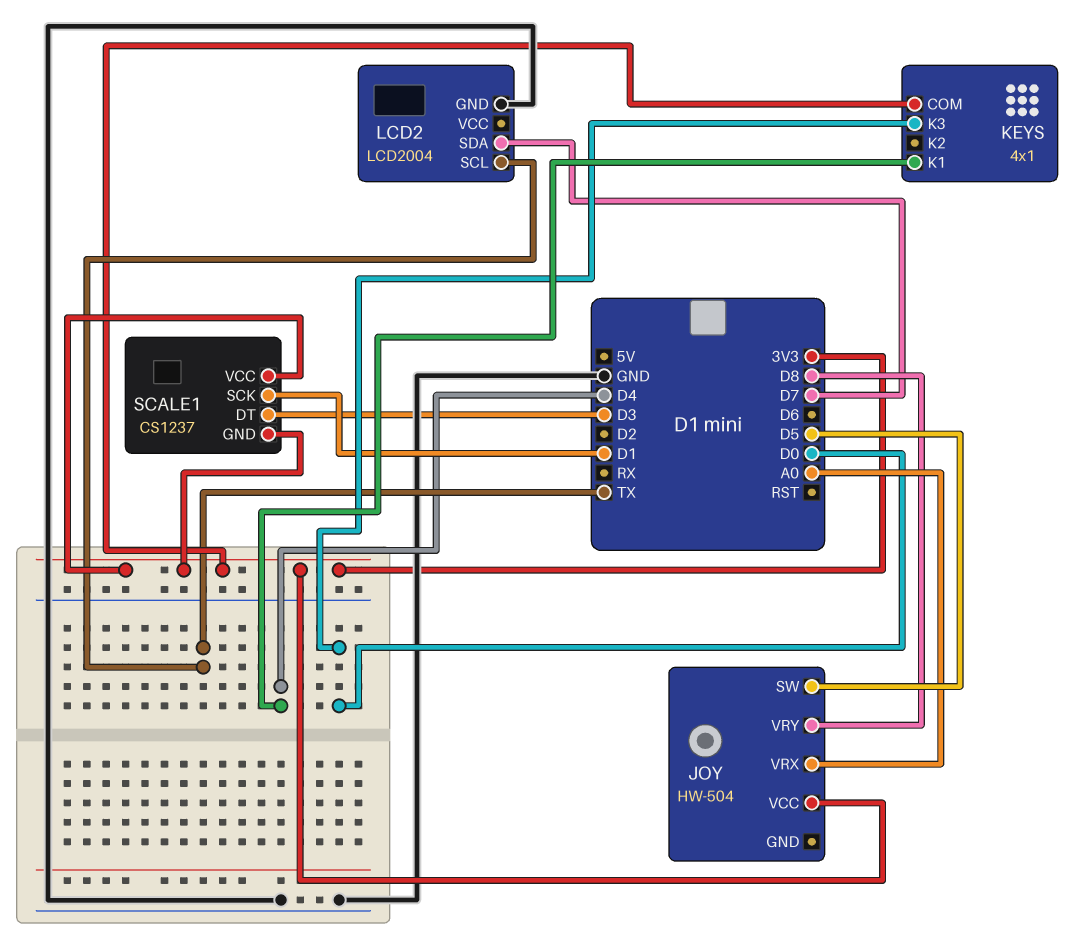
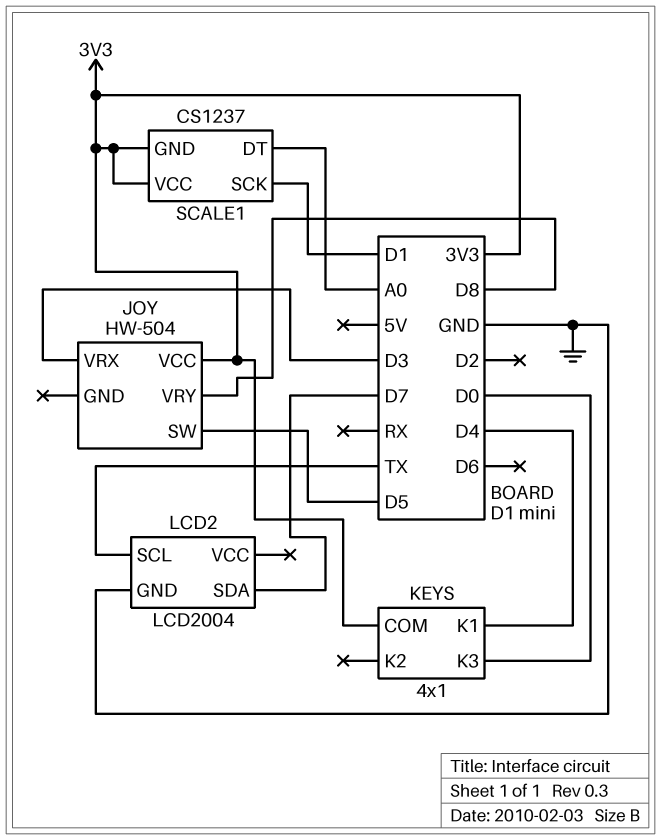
JOY pin VRX: A0 -> D3
SCALE1 pin DT: D3 -> A0

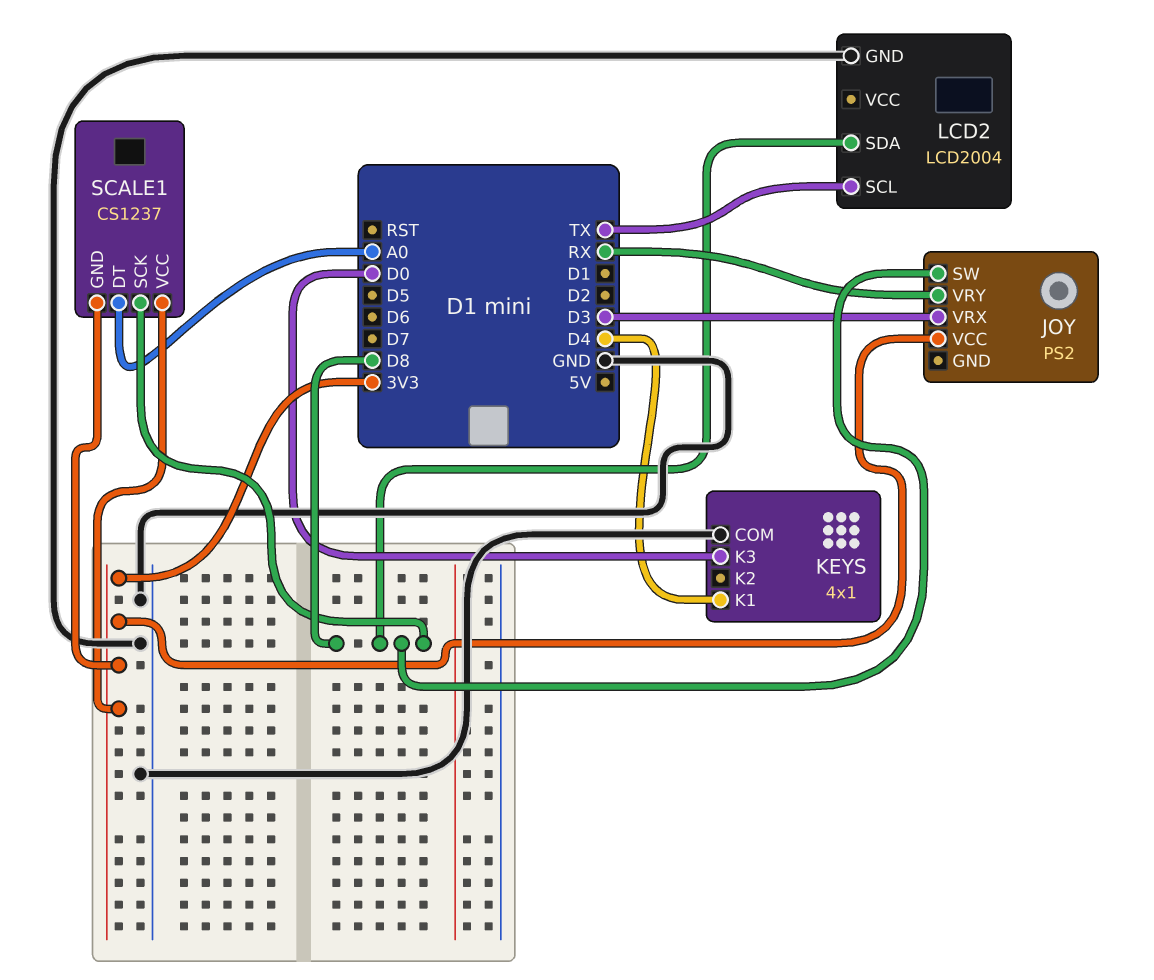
JOY: HW-504 -> PS2
JOY pin SW: D5 -> D8
JOY pin VRY: D8 -> RX
KEYS pin COM: 3V3 -> GND
LCD2 pin SDA: D7 -> D8
SCALE1 pin SCK: D1 -> D8

